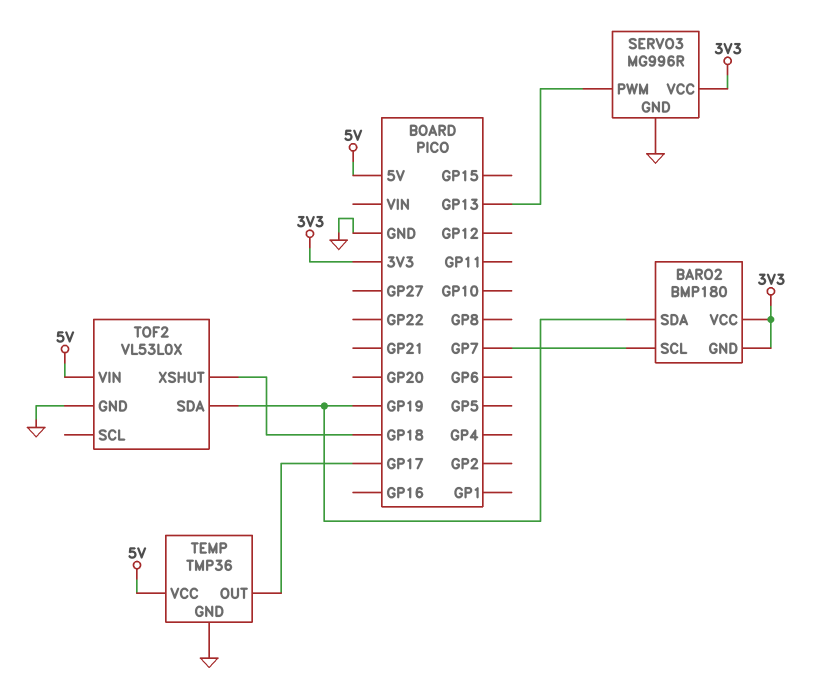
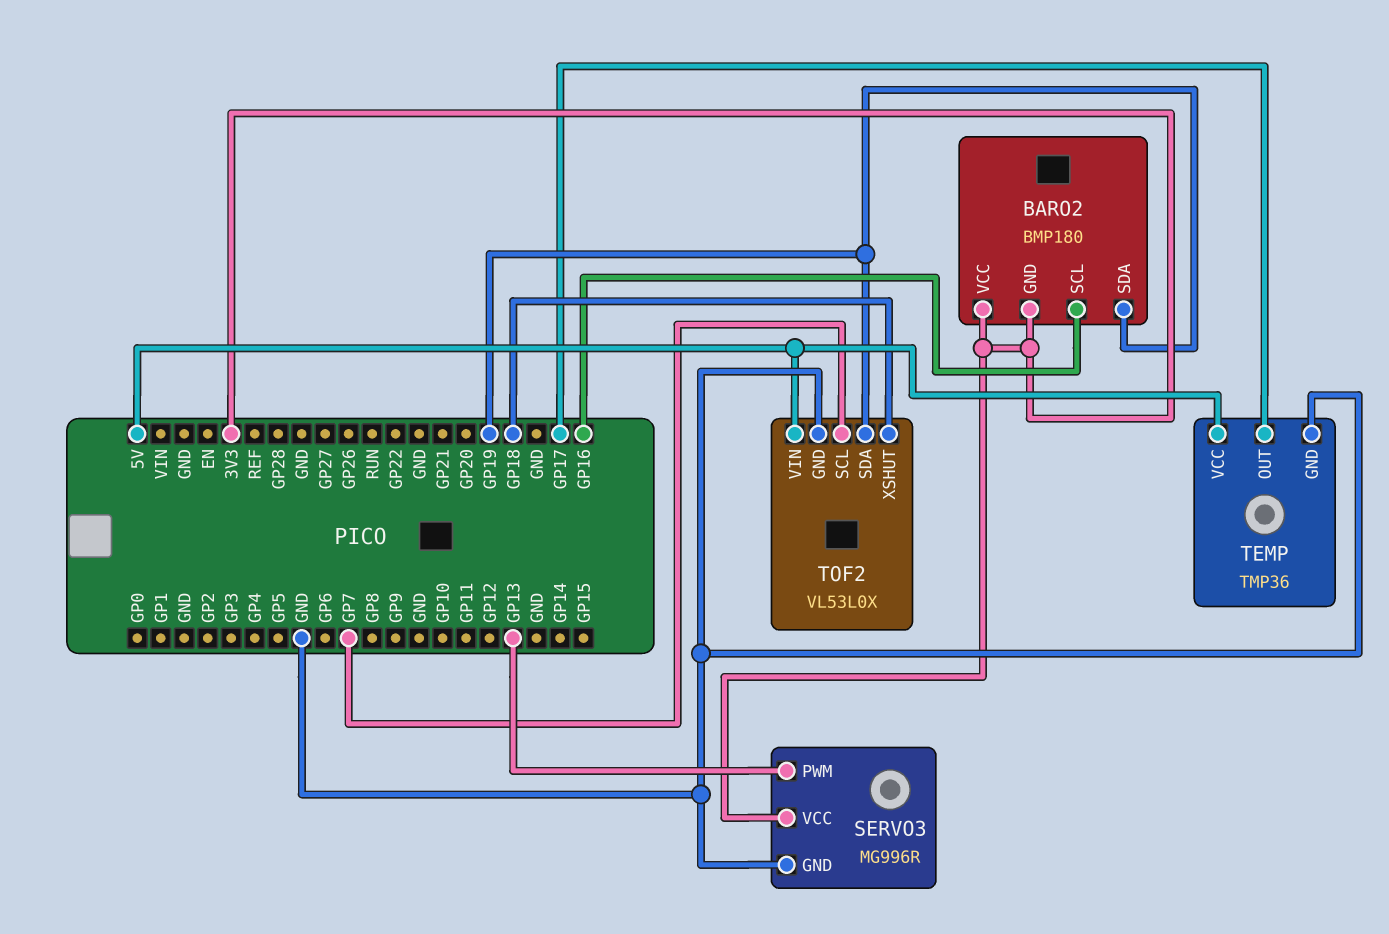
BARO2 pin SCL: GP7 -> GP16
TOF2 pin SCL: none -> GP7

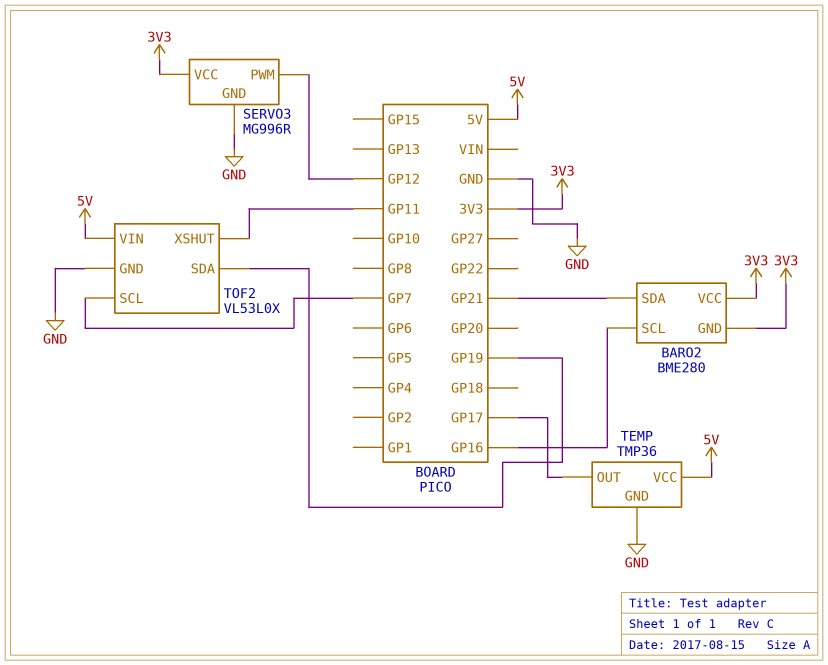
BARO2: BMP180 -> BME280
BARO2 pin SDA: GP19 -> GP21
SERVO3 pin PWM: GP13 -> GP12
TOF2 pin XSHUT: GP18 -> GP11

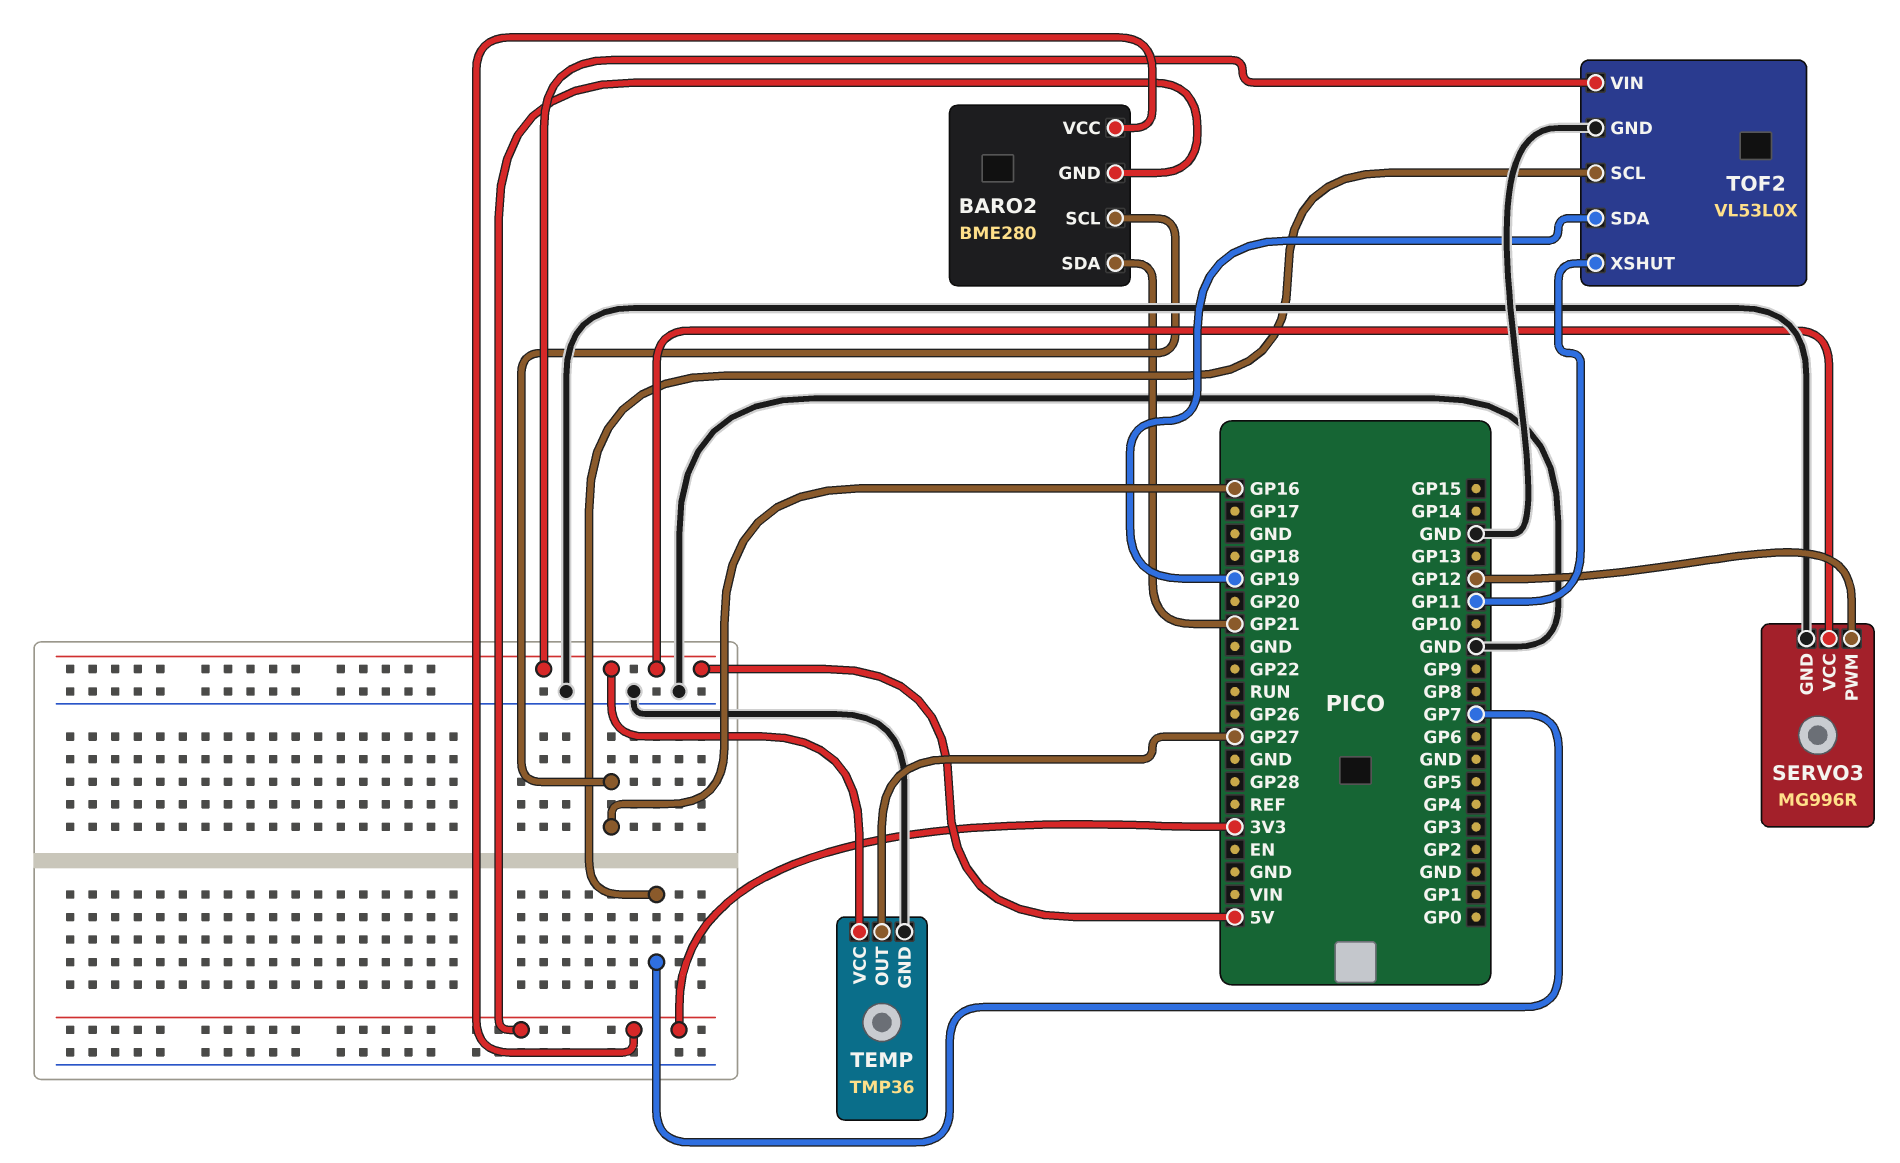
SERVO3 pin VCC: 3V3 -> 5V
TEMP pin OUT: GP17 -> GP27

